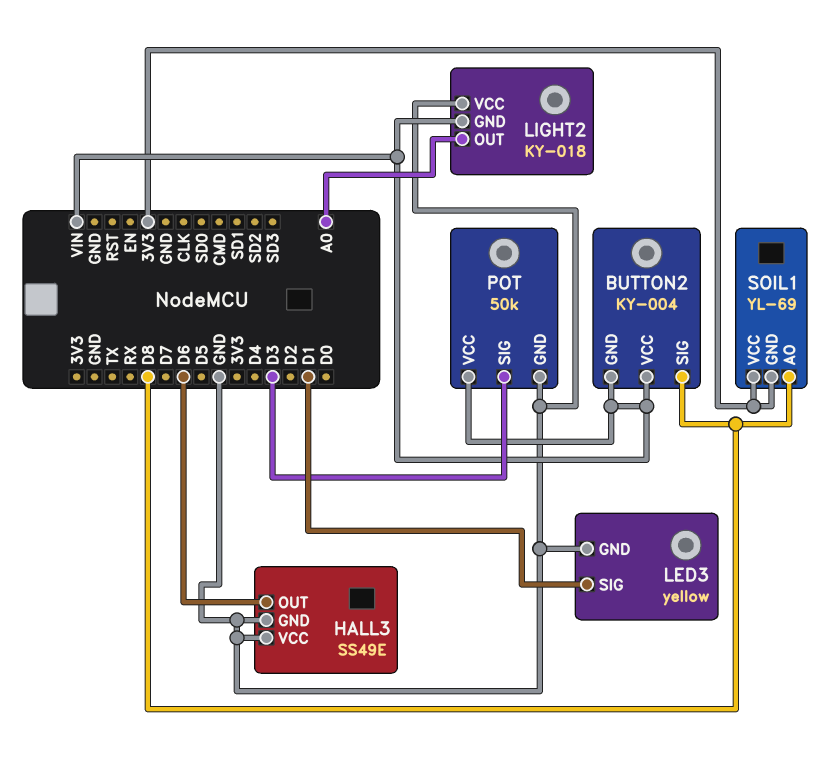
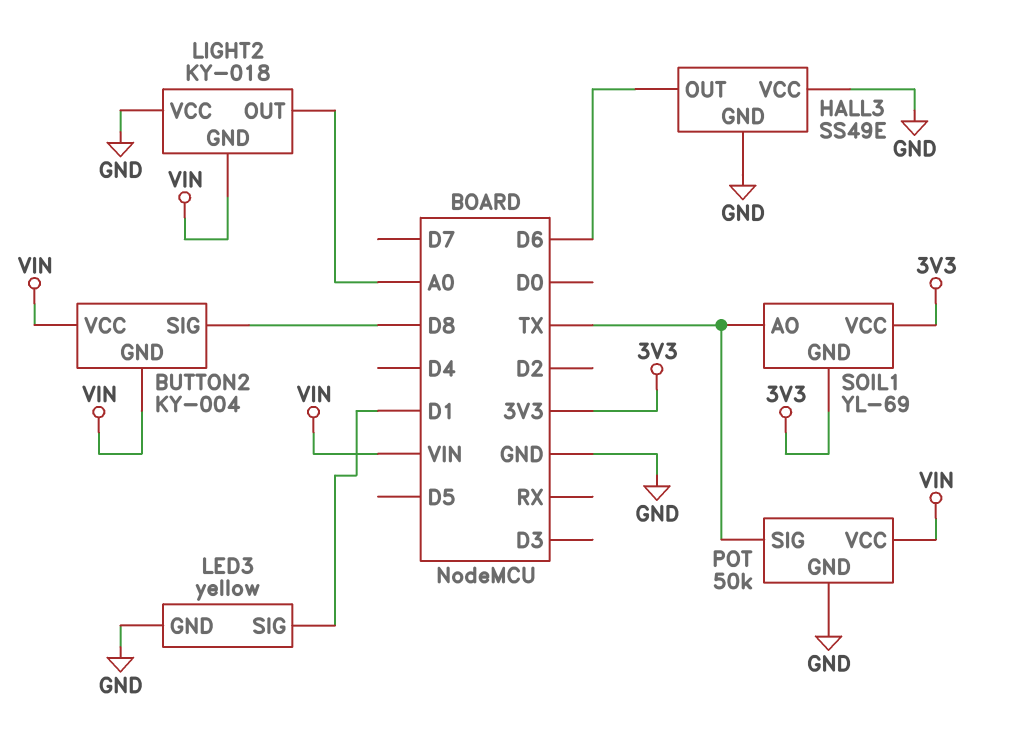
POT pin SIG: D3 -> TX
SOIL1 pin AO: D8 -> TX

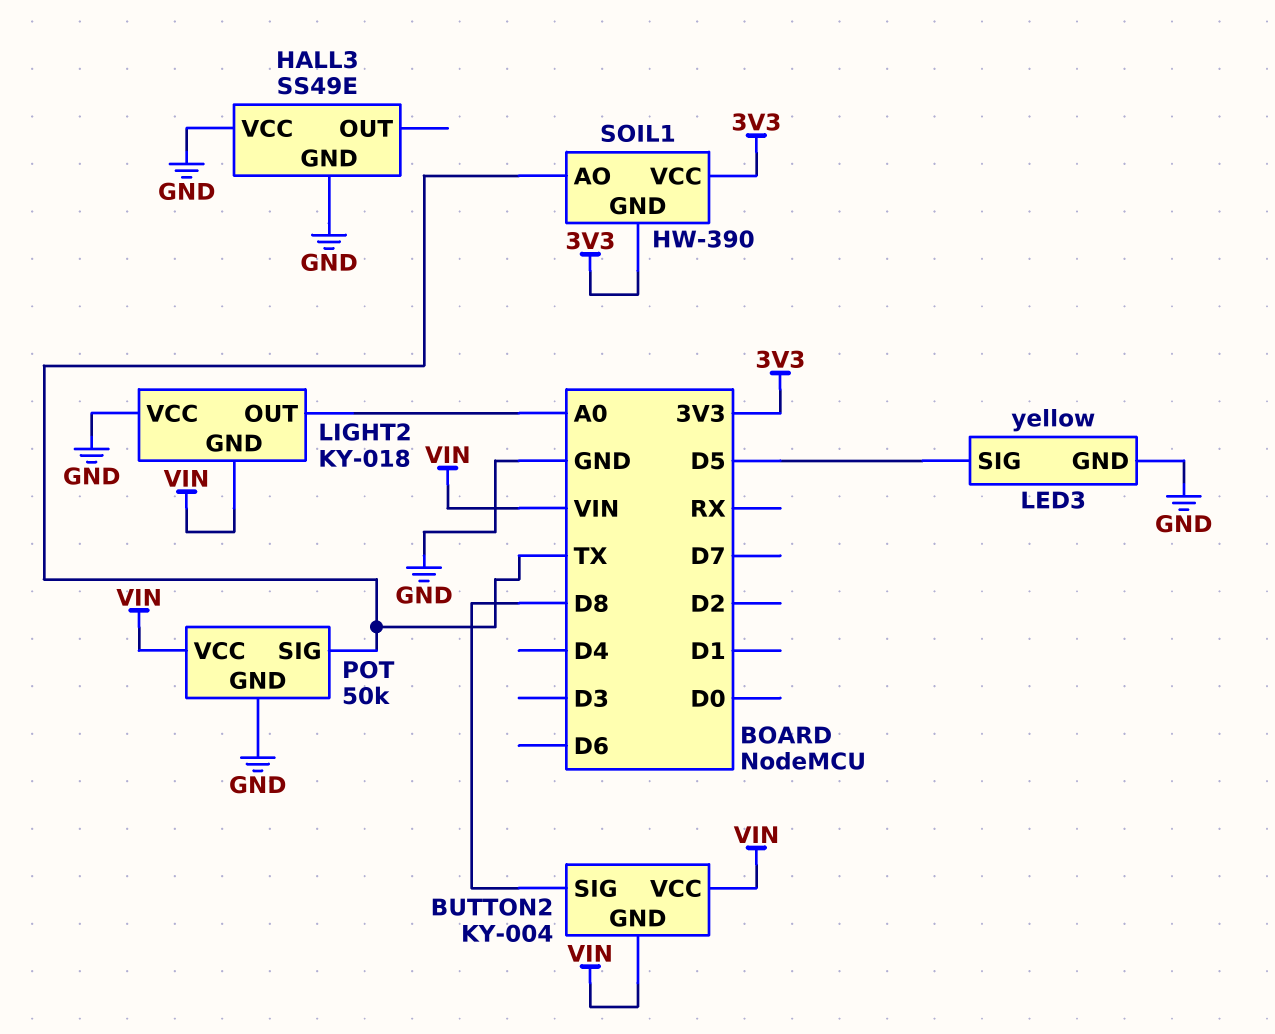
HALL3 pin OUT: D6 -> none
LED3 pin SIG: D1 -> D5
SOIL1: YL-69 -> HW-390

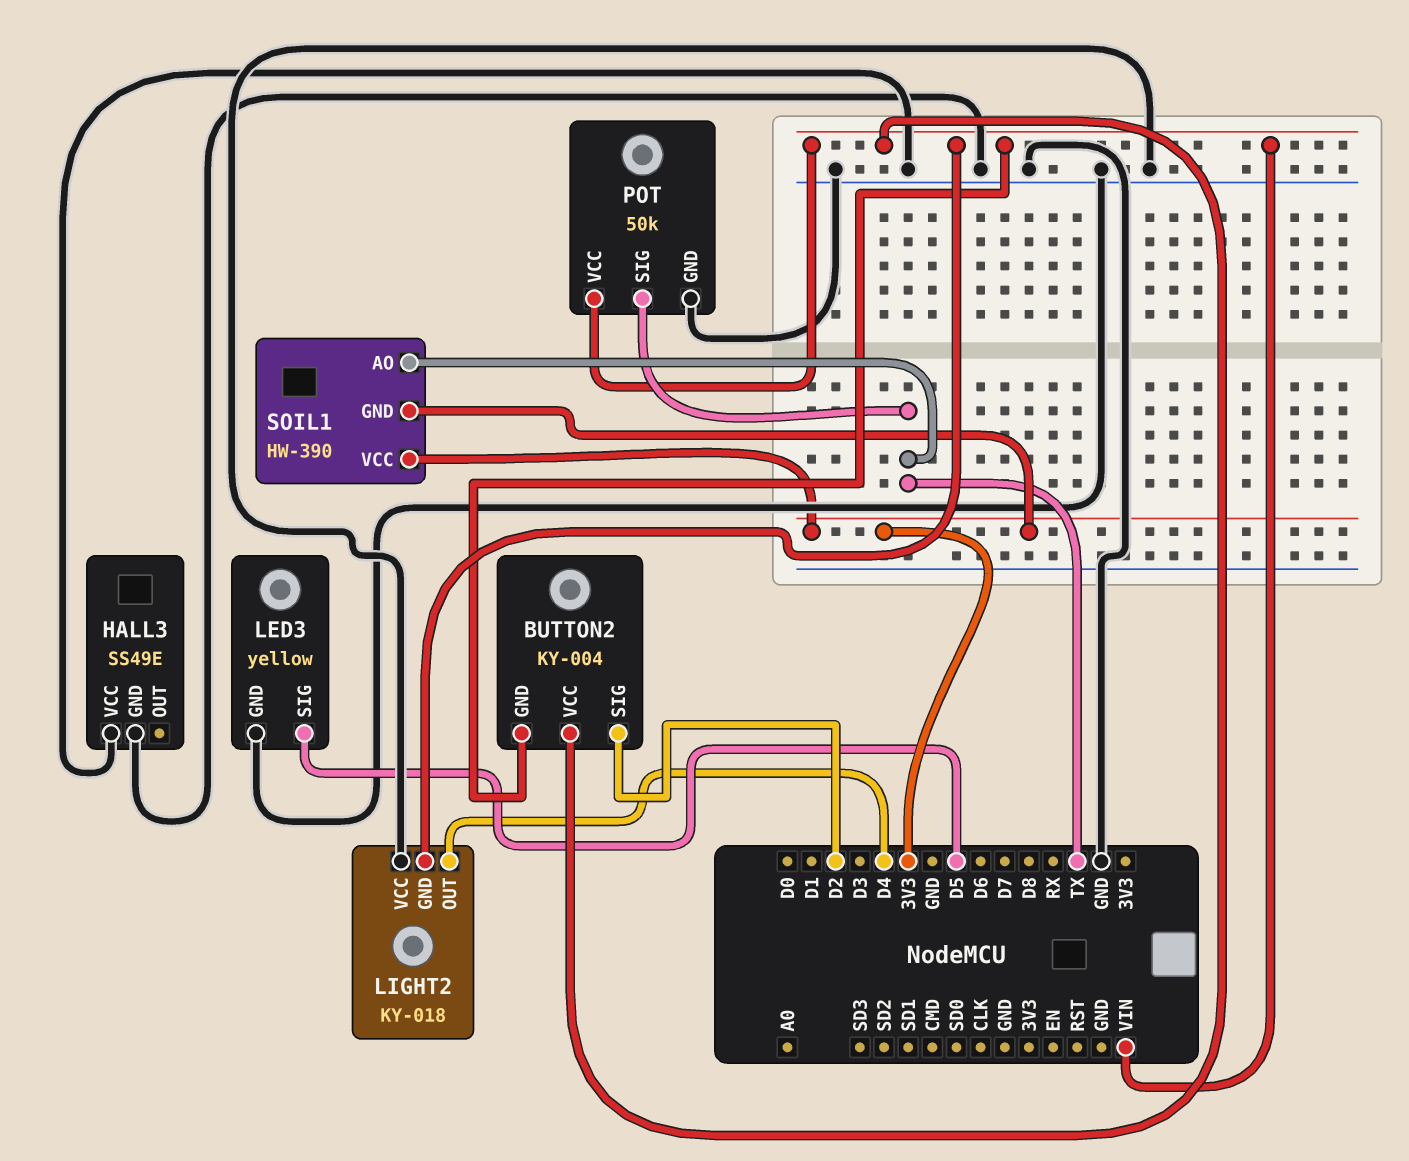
BUTTON2 pin SIG: D8 -> D2
LIGHT2 pin OUT: A0 -> D4

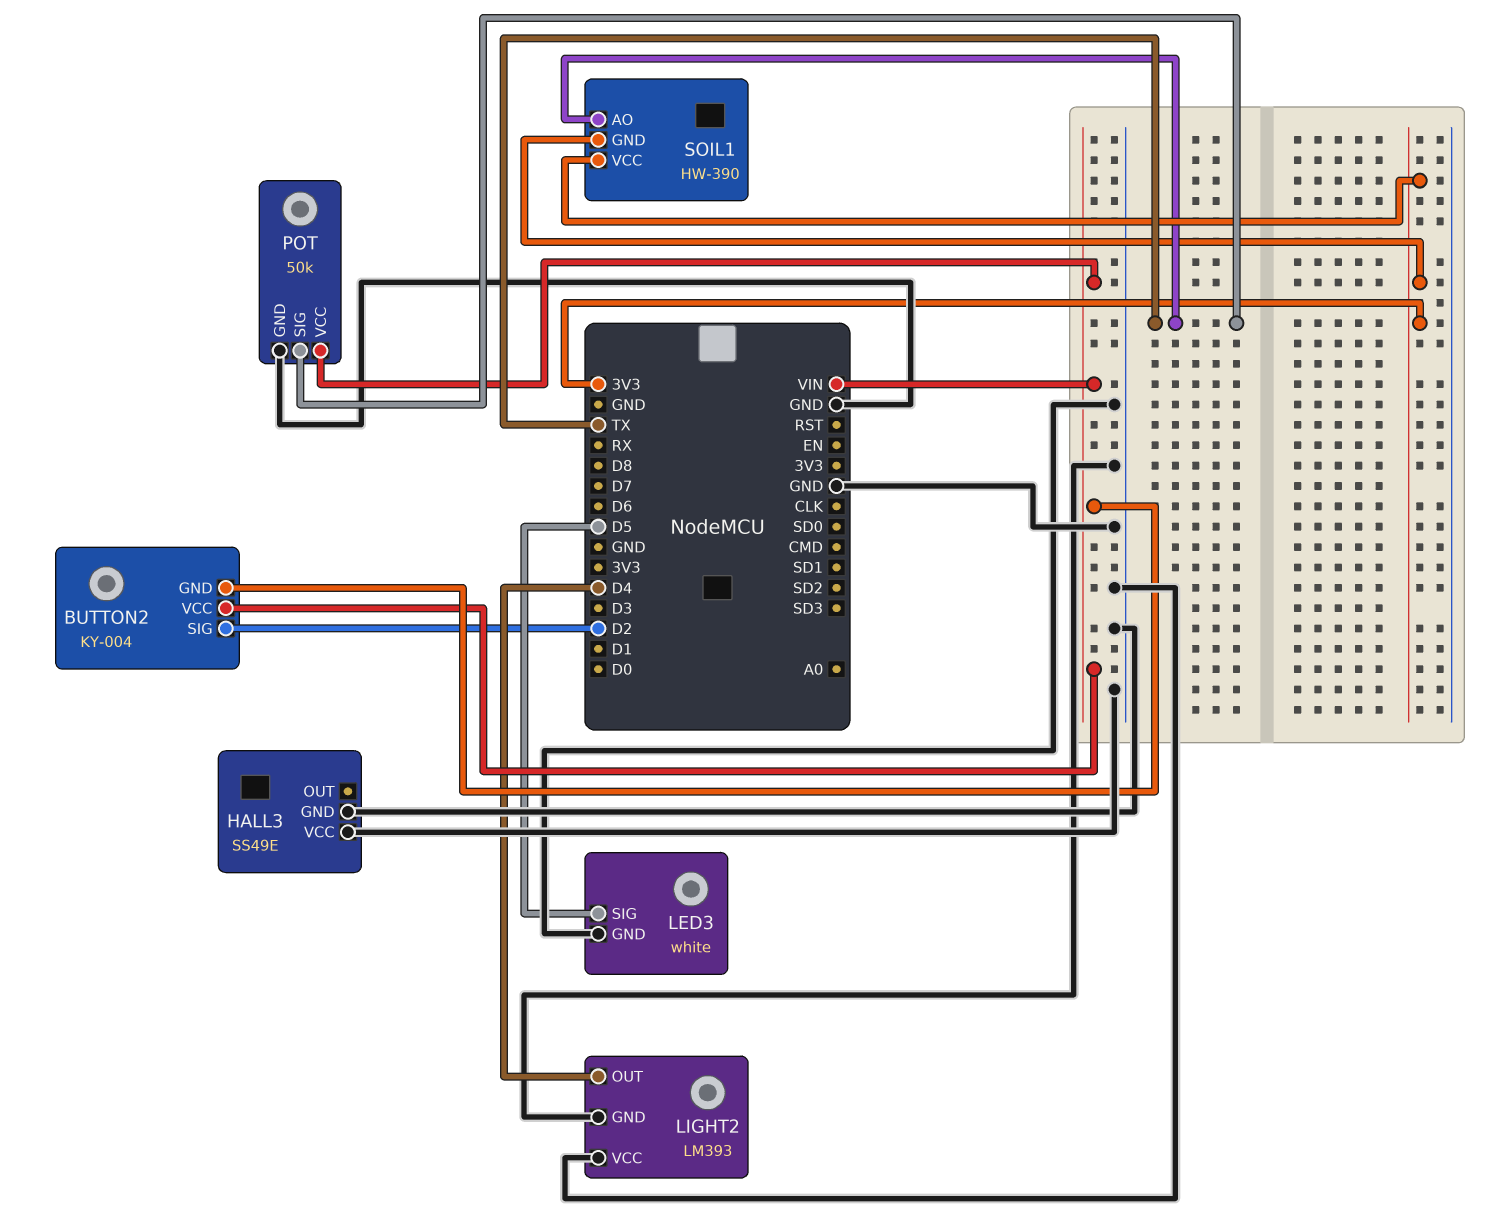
LED3: yellow -> white
LIGHT2: KY-018 -> LM393
LIGHT2 pin GND: VIN -> GND

